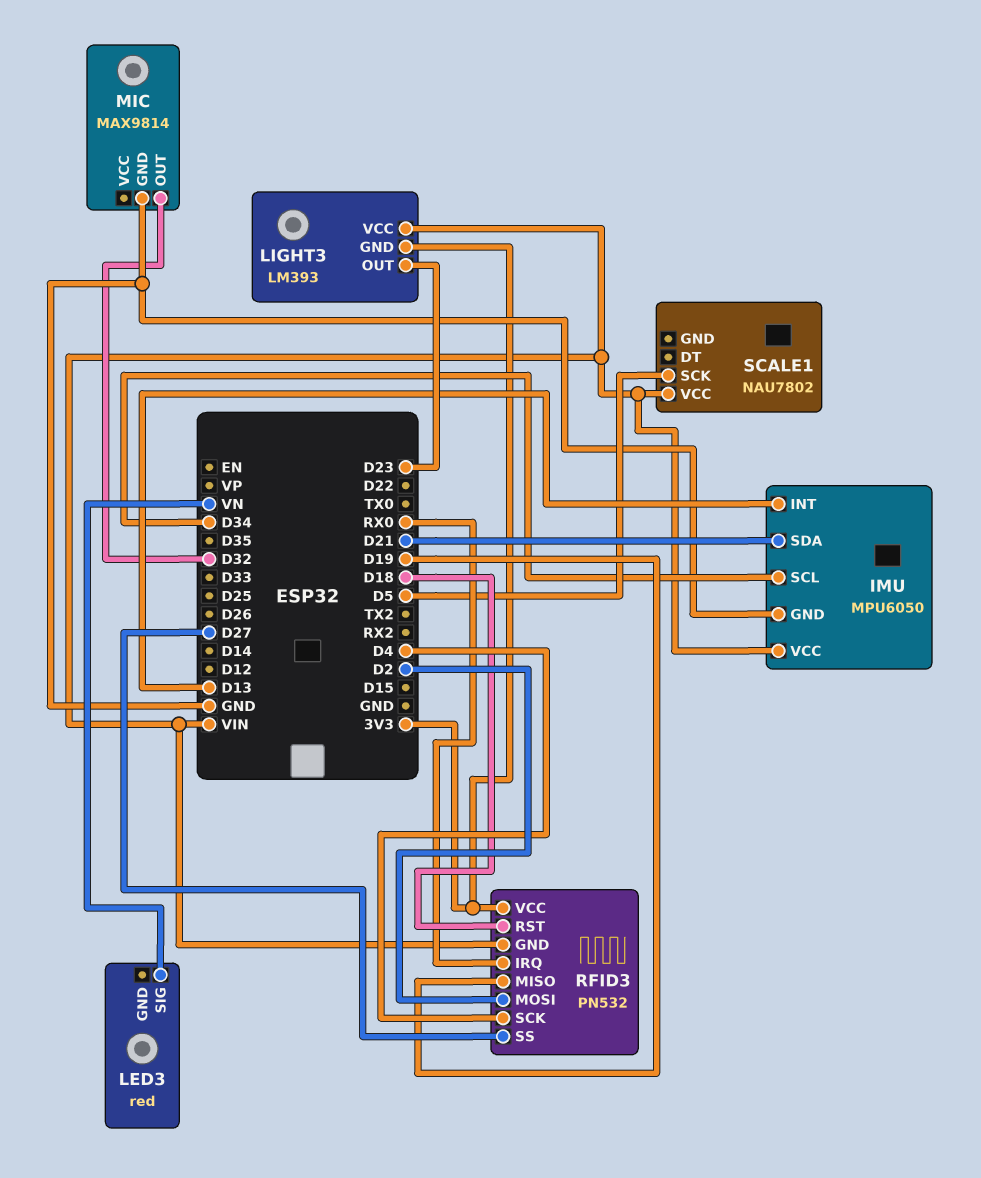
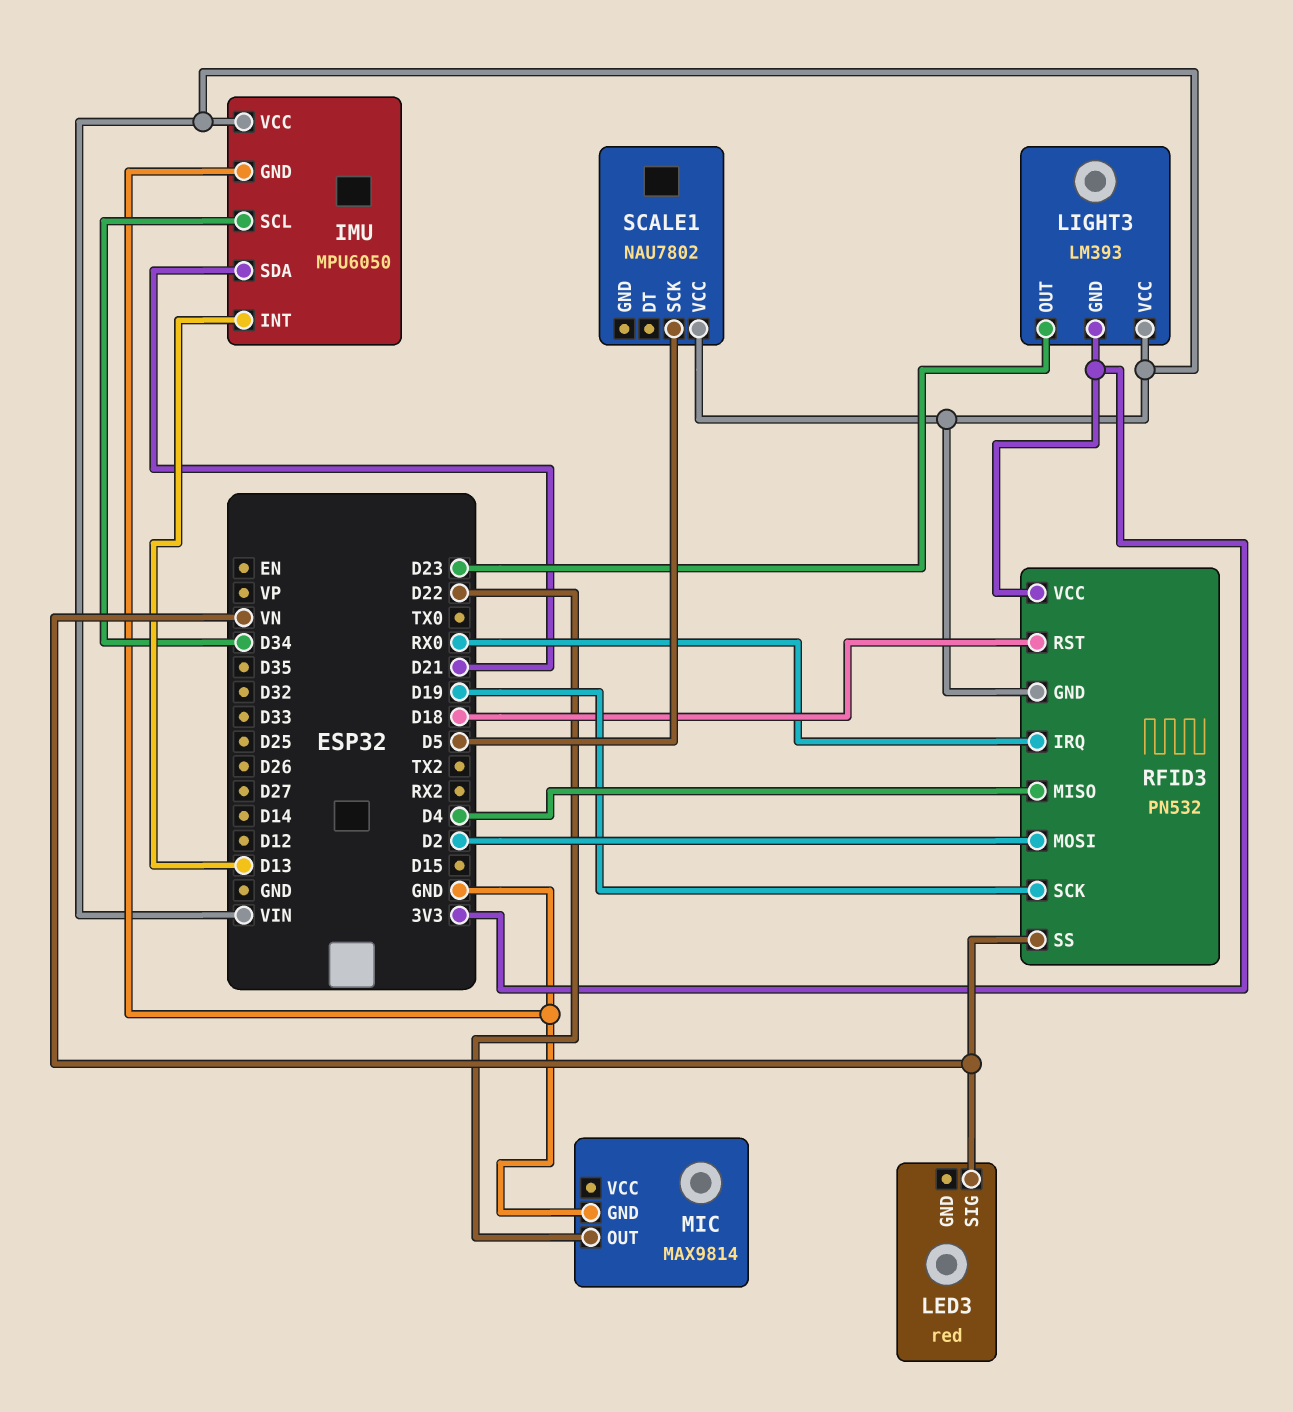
MIC pin OUT: D32 -> D22
RFID3 pin MISO: D19 -> D4
RFID3 pin SCK: D4 -> D19
RFID3 pin SS: D27 -> VN

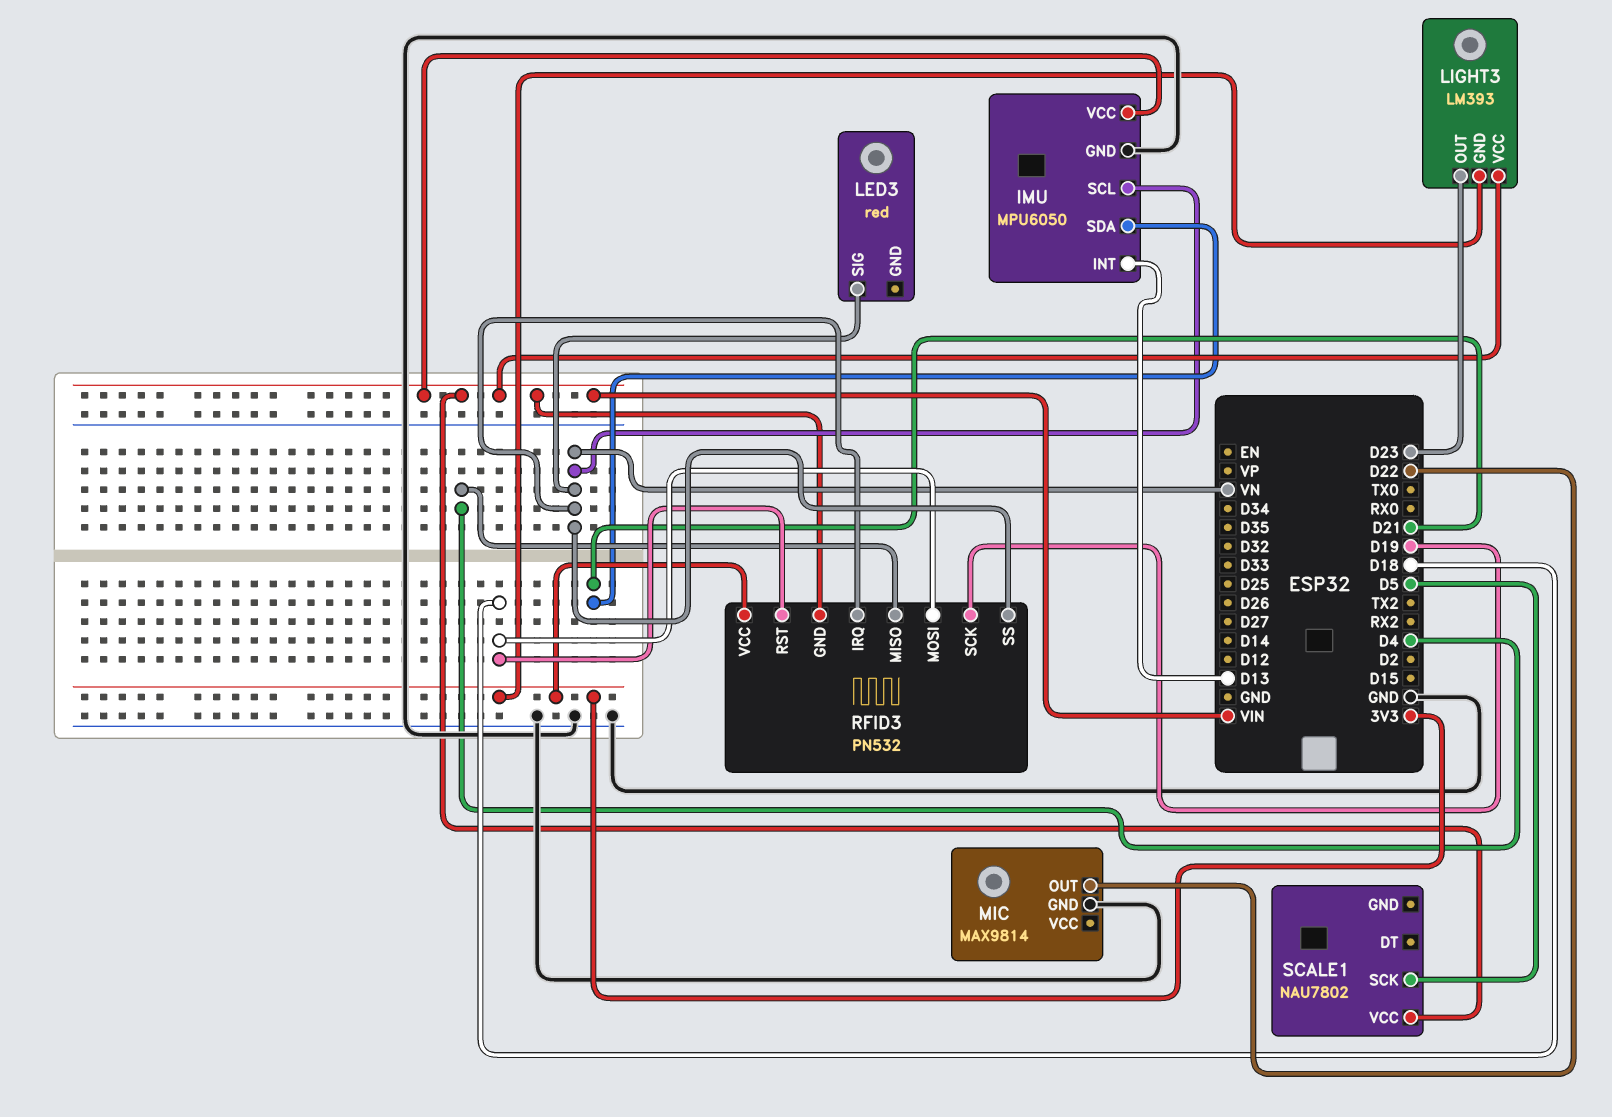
IMU pin SCL: D34 -> VN
RFID3 pin IRQ: RX0 -> VN
RFID3 pin MOSI: D2 -> D18

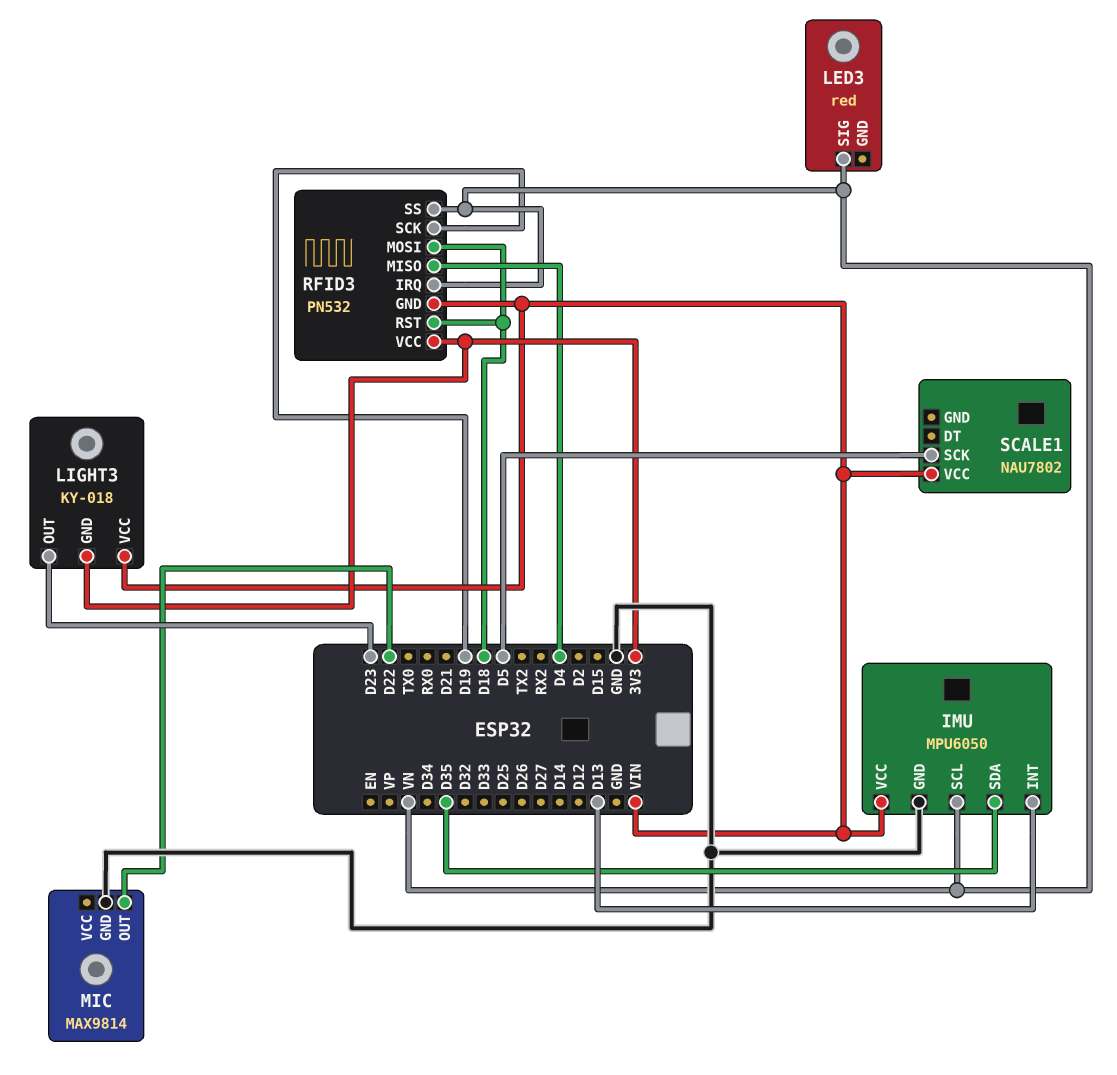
IMU pin SDA: D21 -> D35
LIGHT3: LM393 -> KY-018

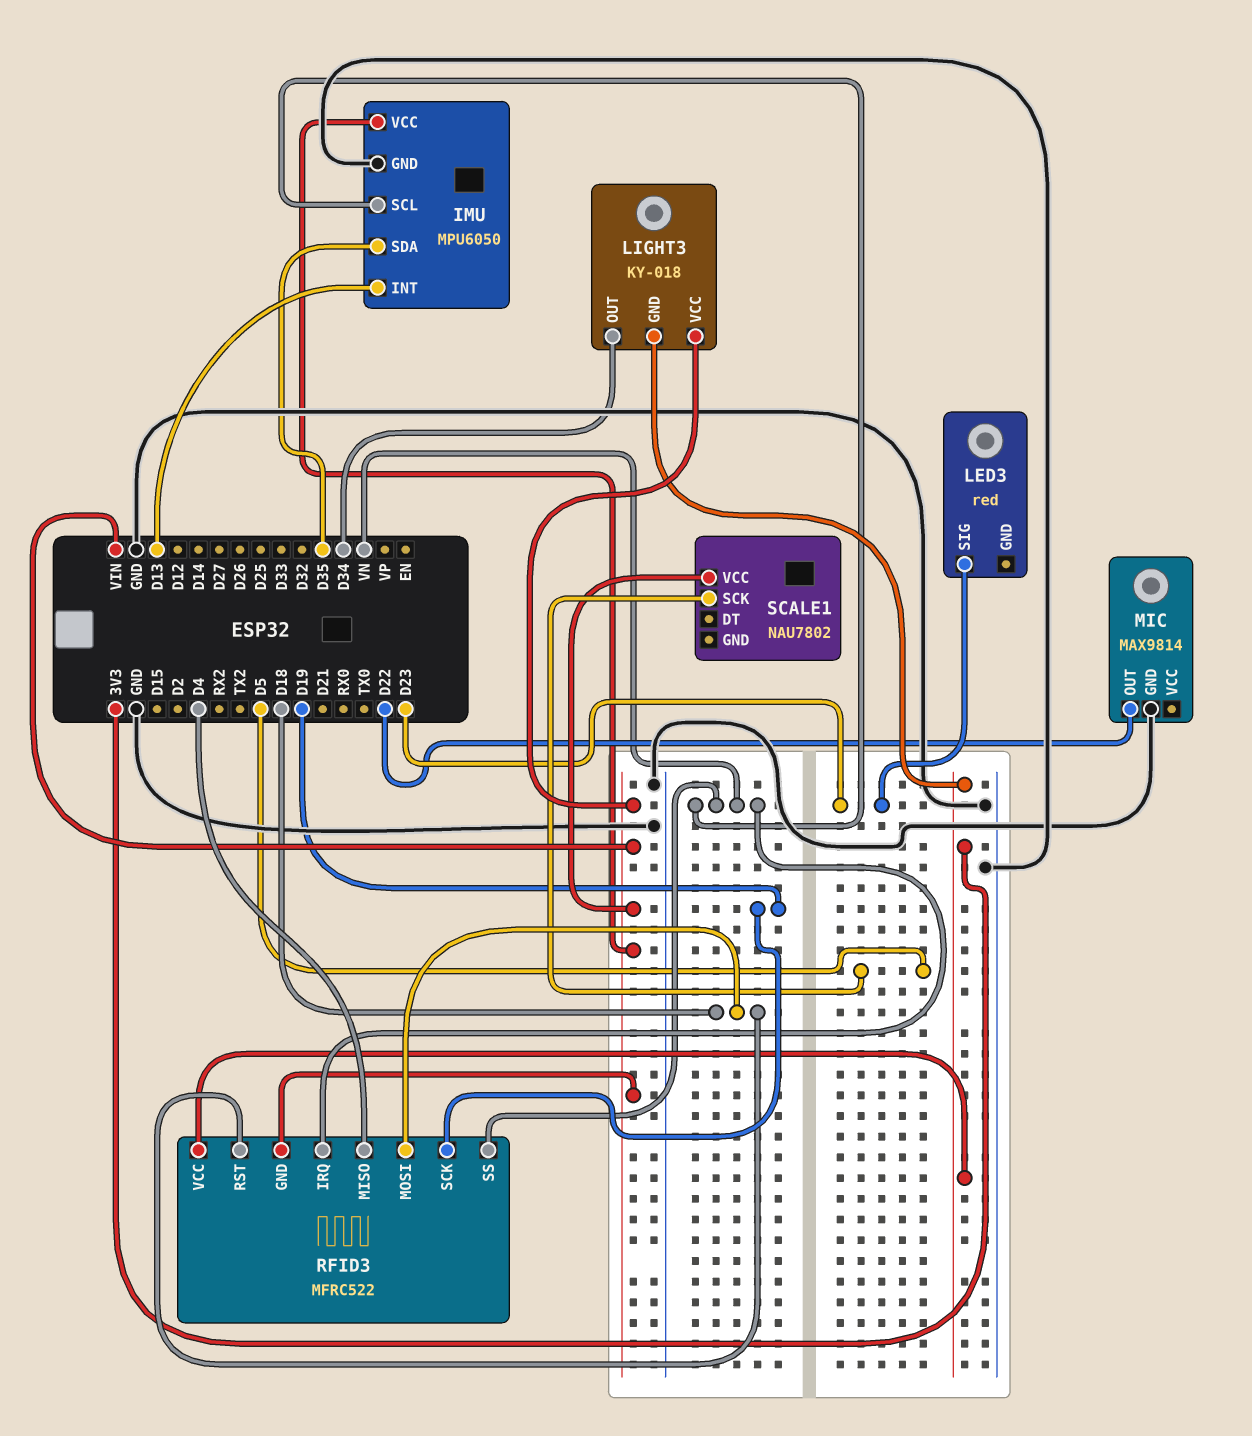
LED3 pin SIG: VN -> D23
LIGHT3 pin OUT: D23 -> D34
RFID3: PN532 -> MFRC522

